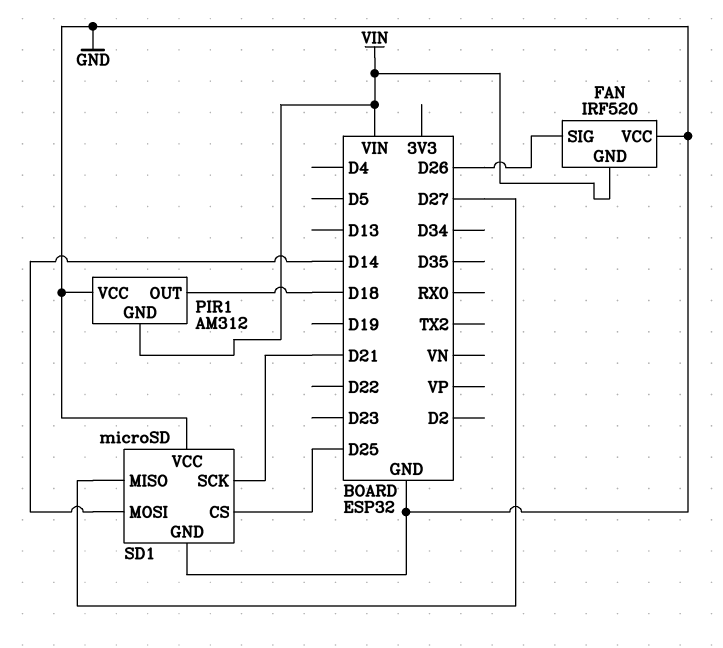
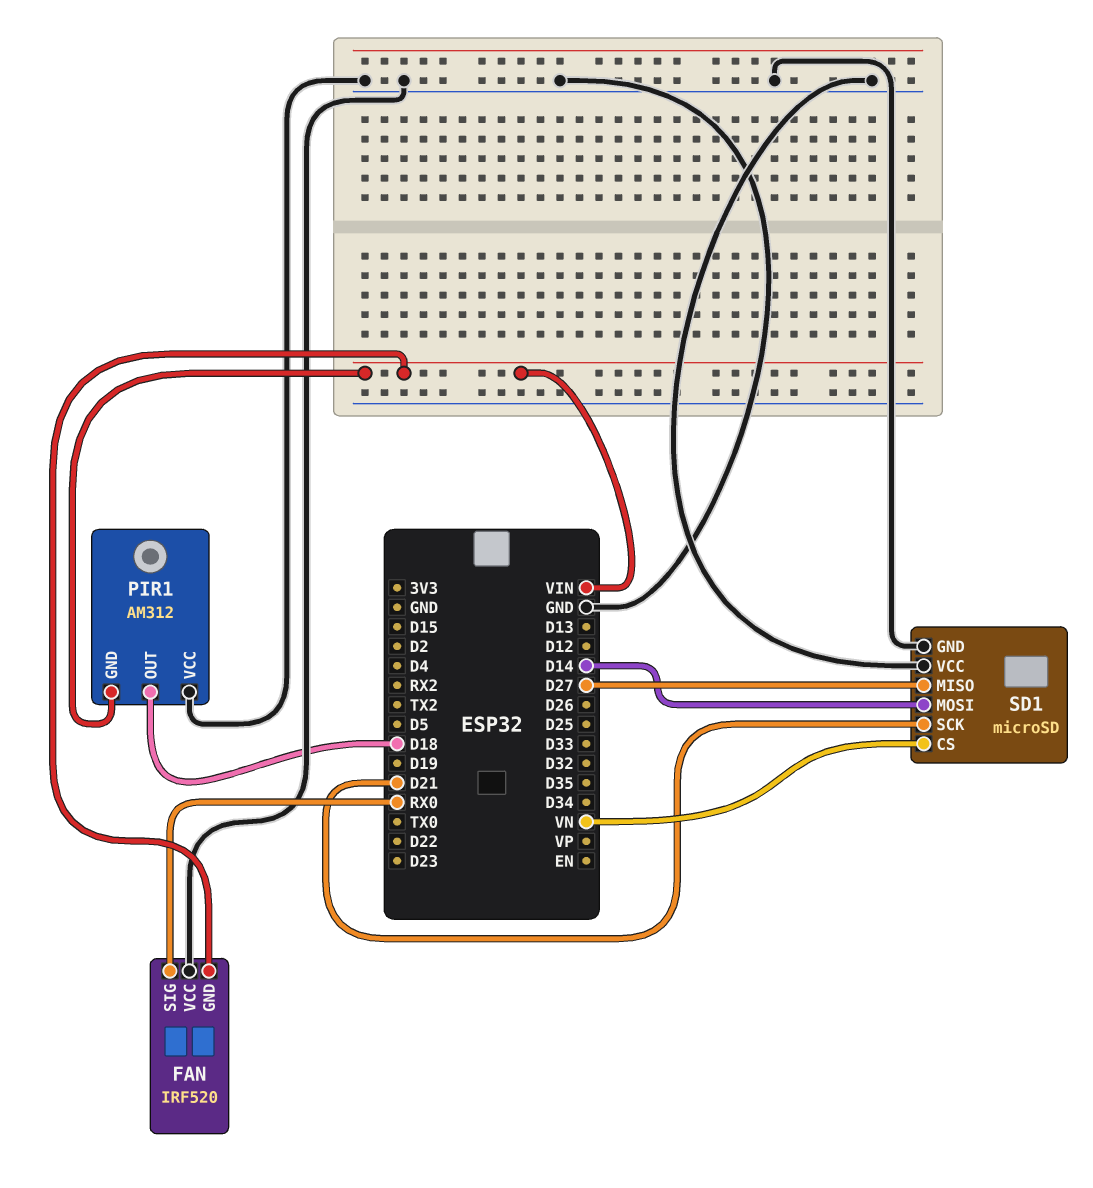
FAN pin SIG: D26 -> RX0
SD1 pin CS: D25 -> VN

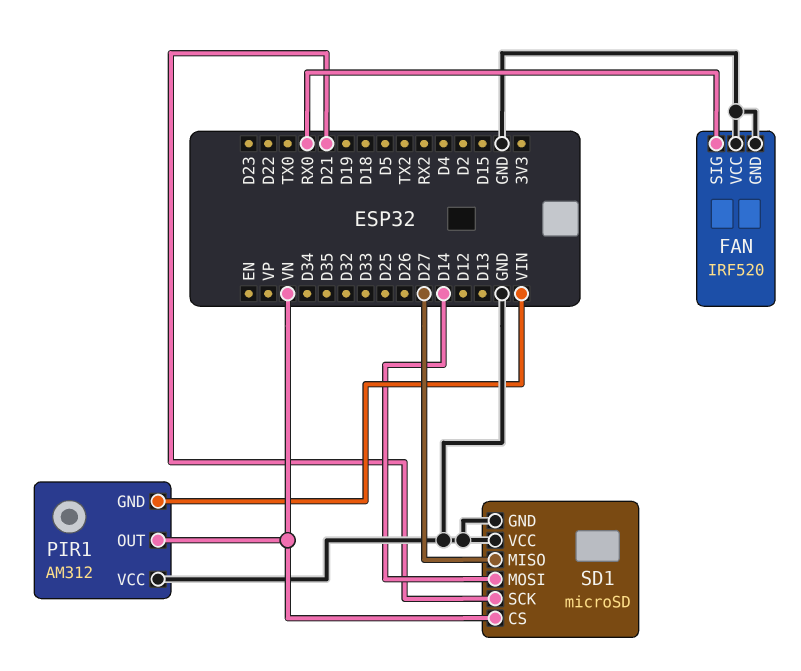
FAN pin GND: VIN -> GND
PIR1 pin OUT: D18 -> VN

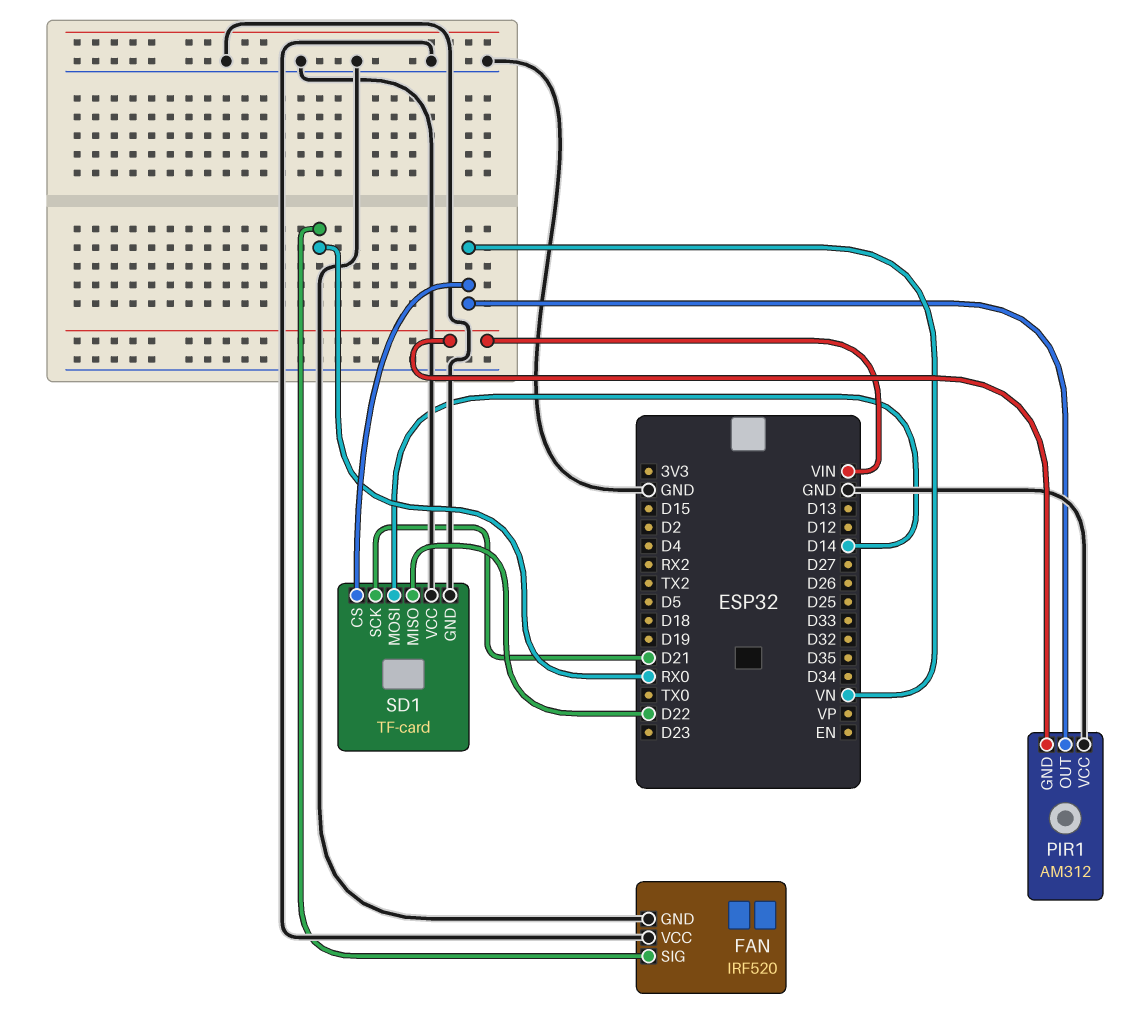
SD1: microSD -> TF-card
SD1 pin MISO: D27 -> D22

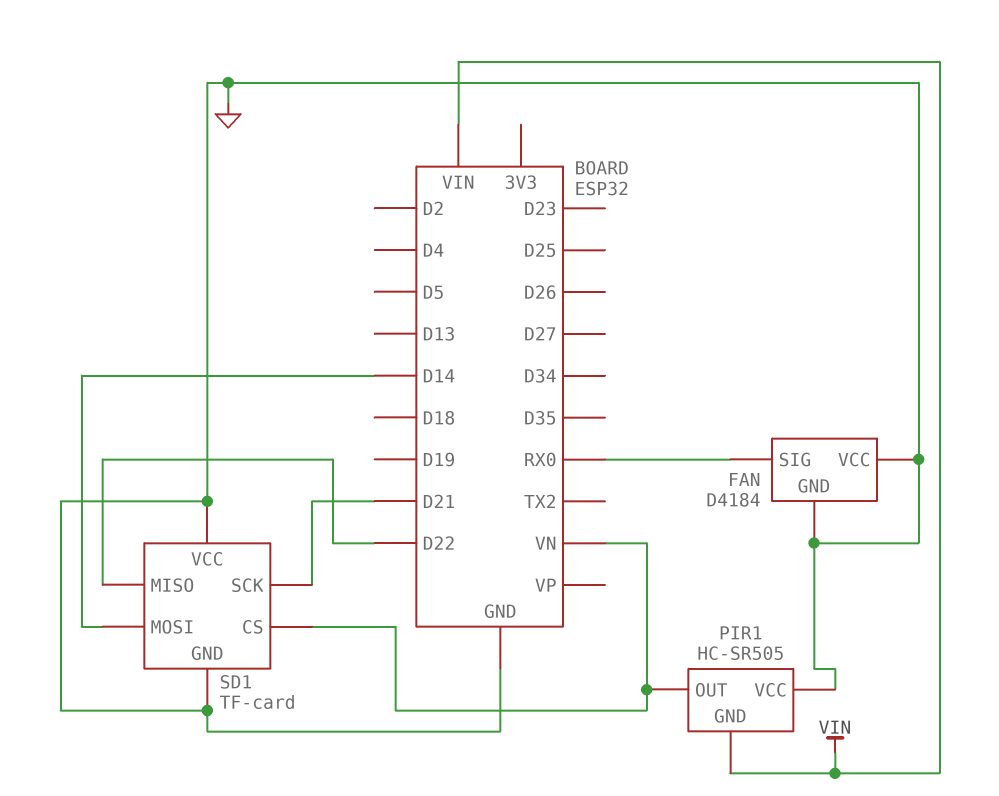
FAN: IRF520 -> D4184
PIR1: AM312 -> HC-SR505

